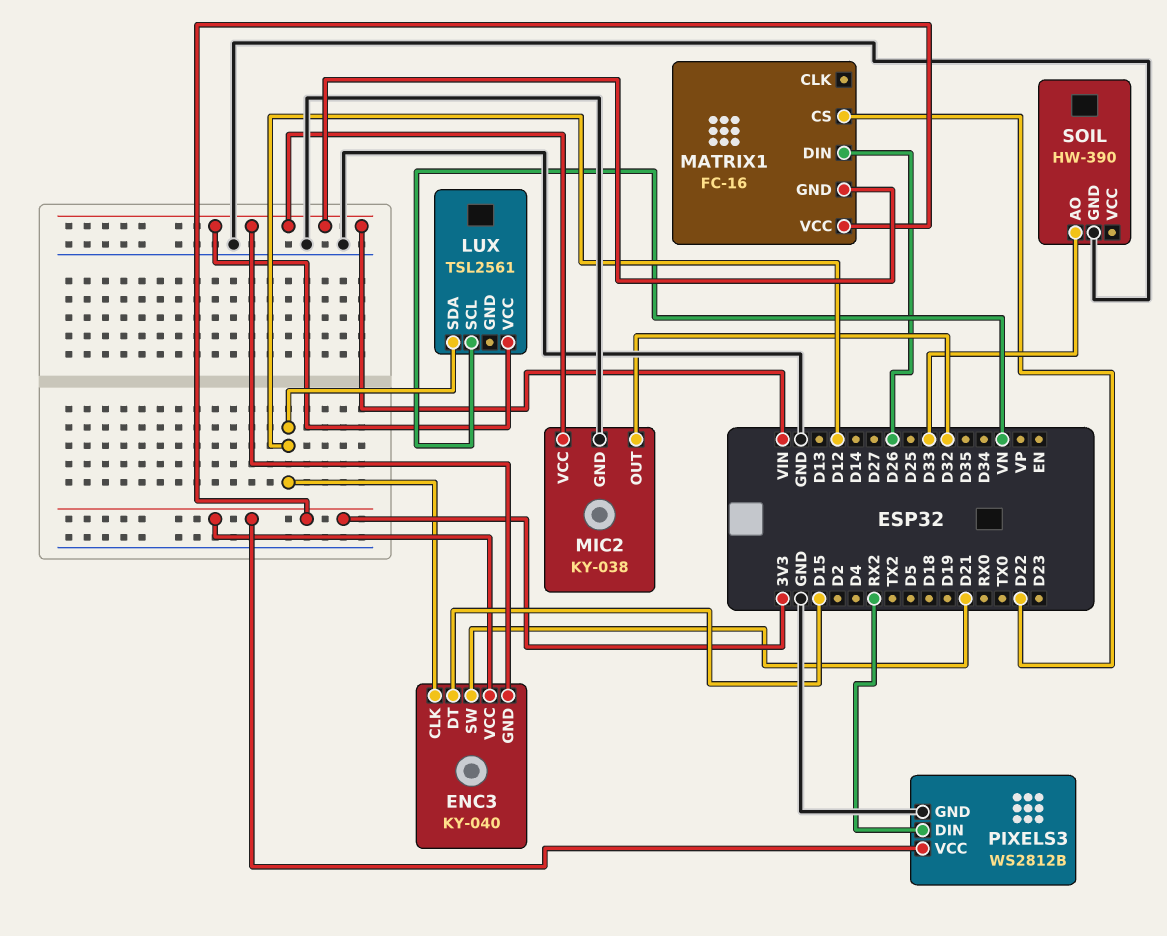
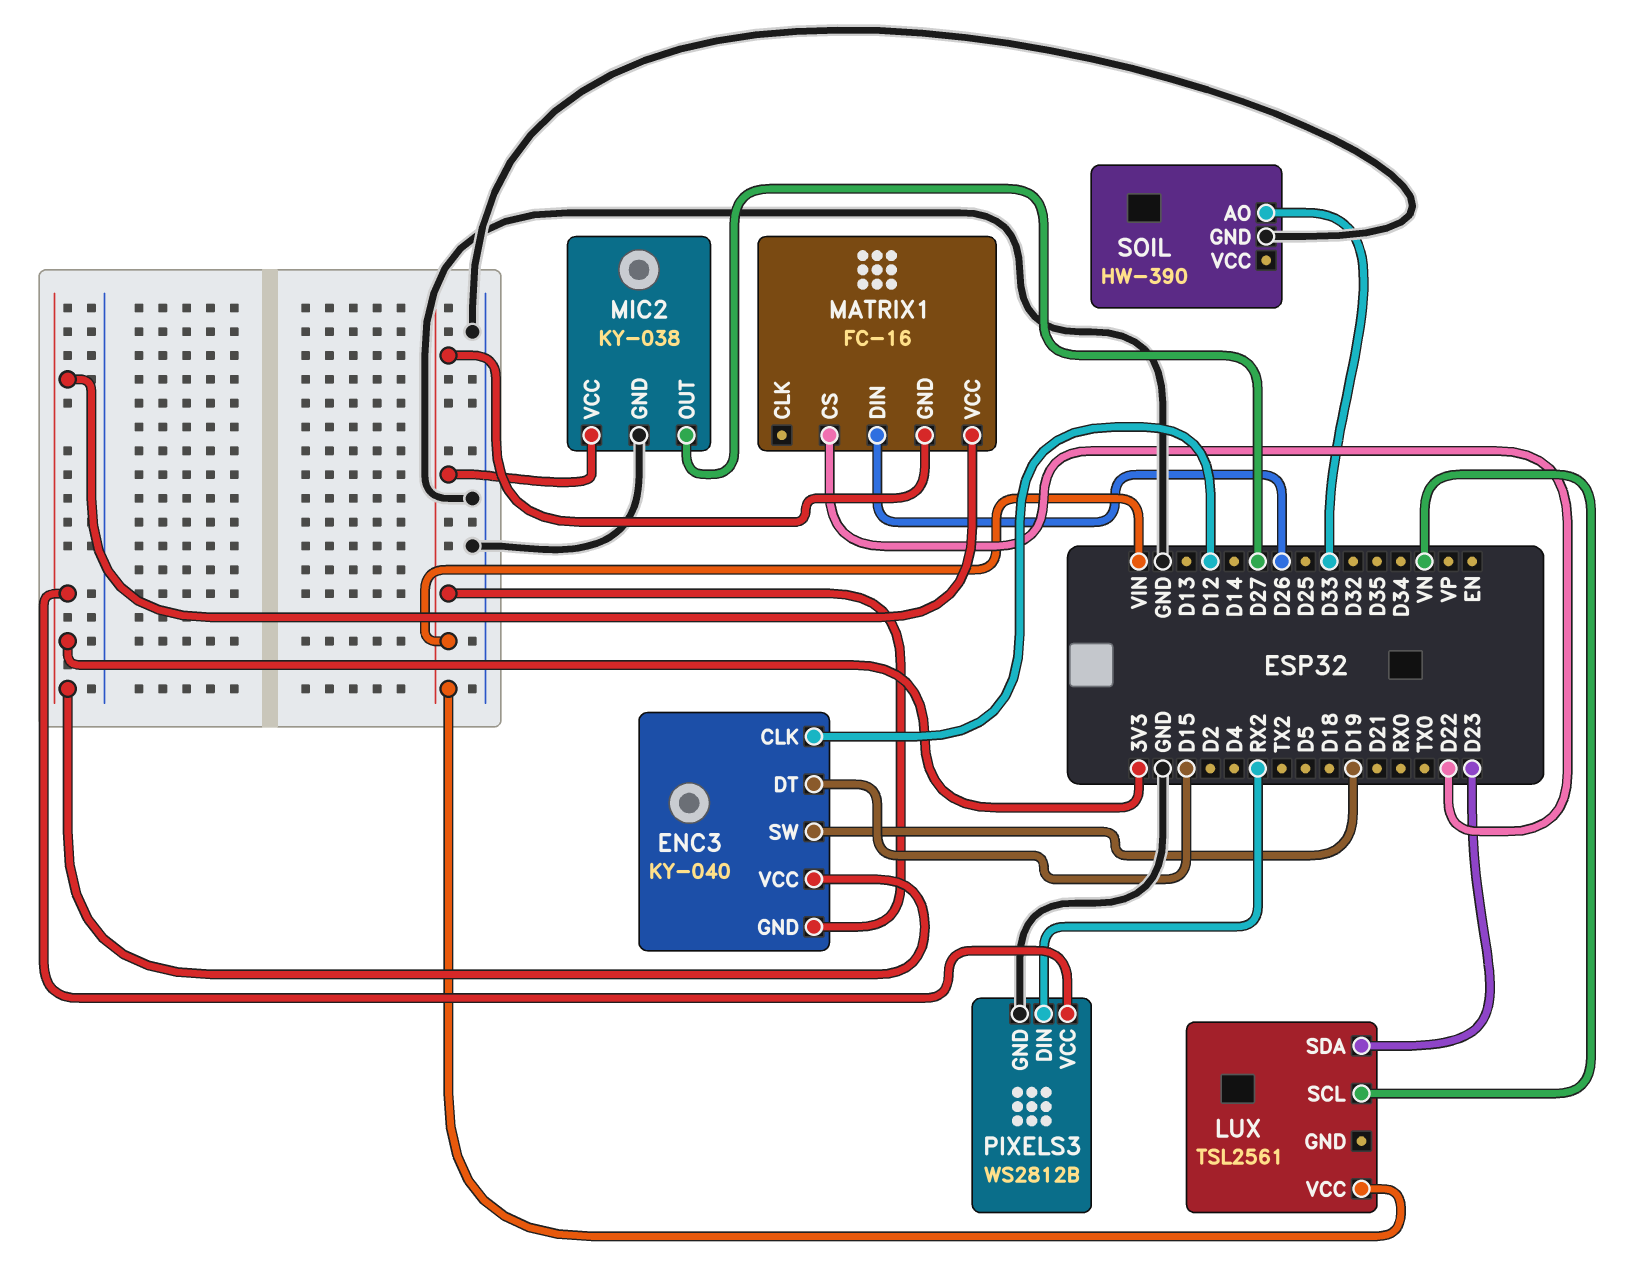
ENC3 pin SW: D21 -> D19
LUX pin SDA: D12 -> D23
MIC2 pin OUT: D32 -> D27

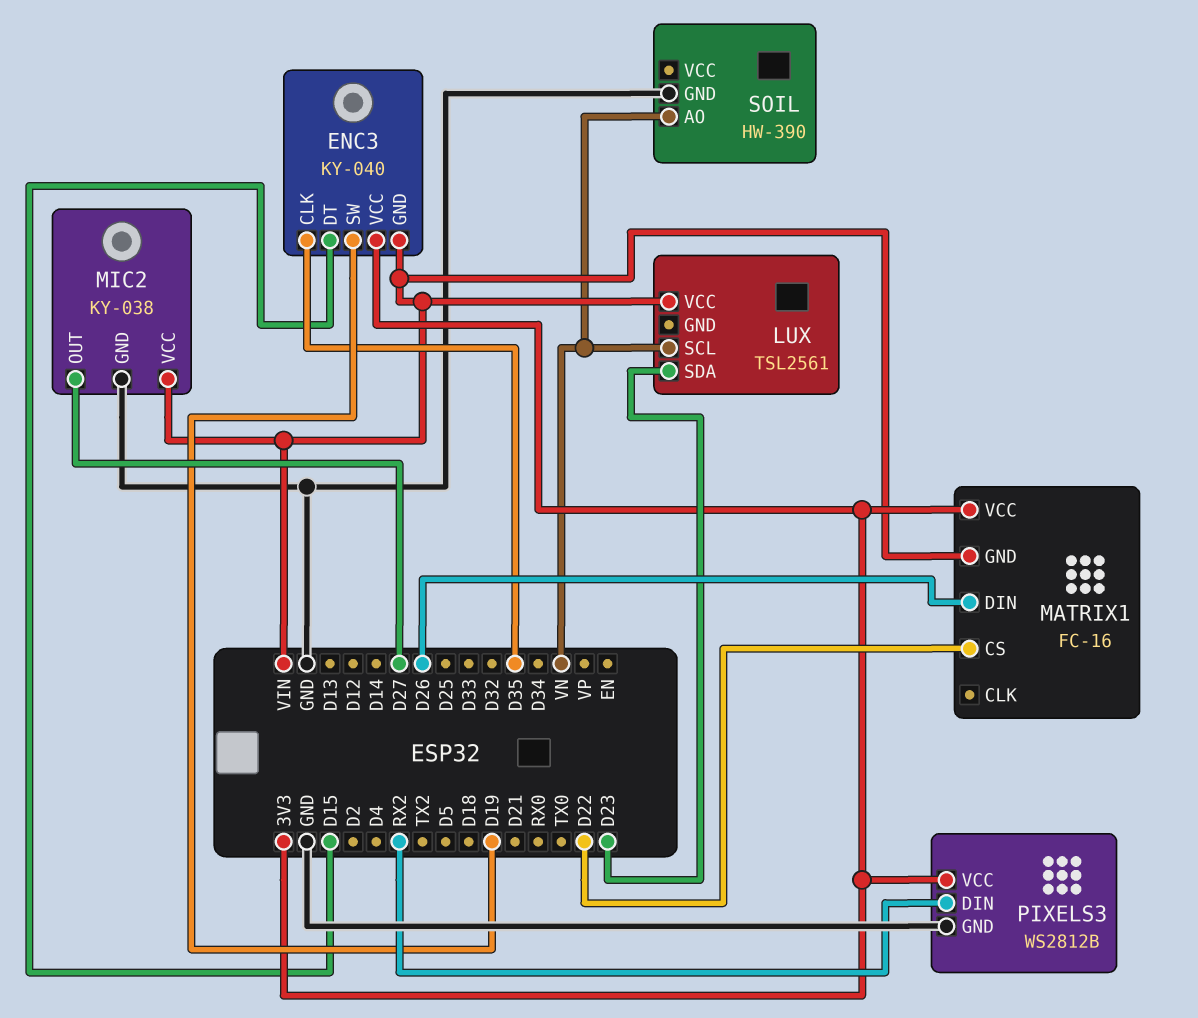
ENC3 pin CLK: D12 -> D35
SOIL pin AO: D33 -> VN

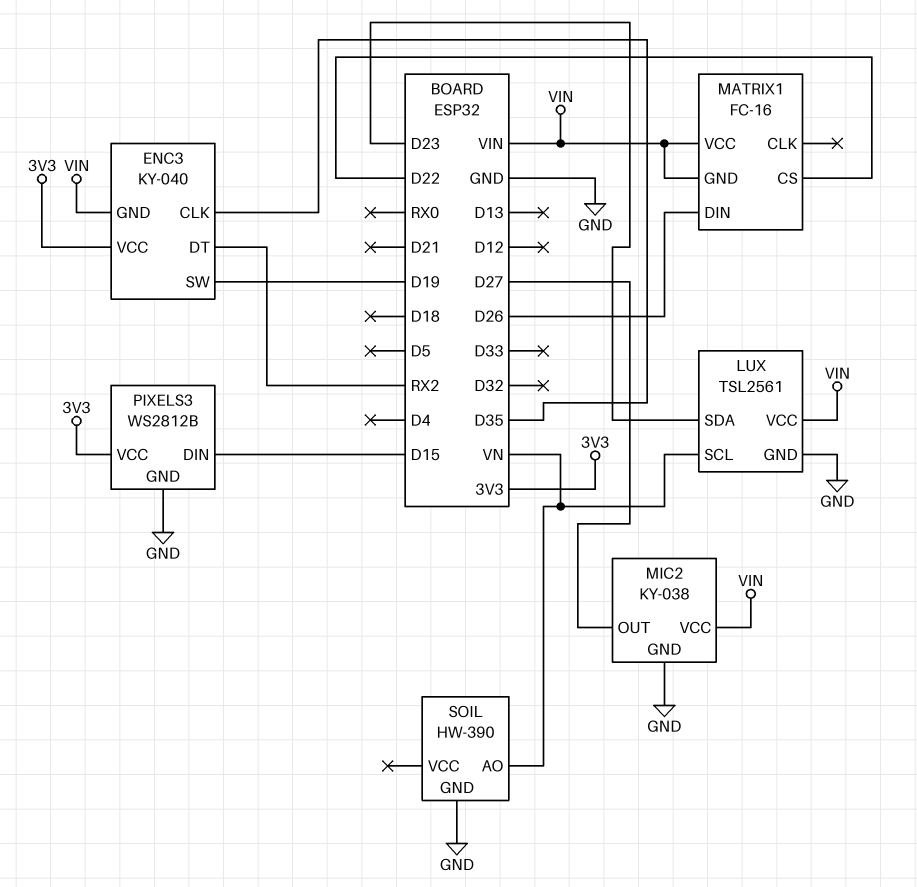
ENC3 pin DT: D15 -> RX2
LUX pin GND: none -> GND
MATRIX1 pin VCC: 3V3 -> VIN
PIXELS3 pin DIN: RX2 -> D15

